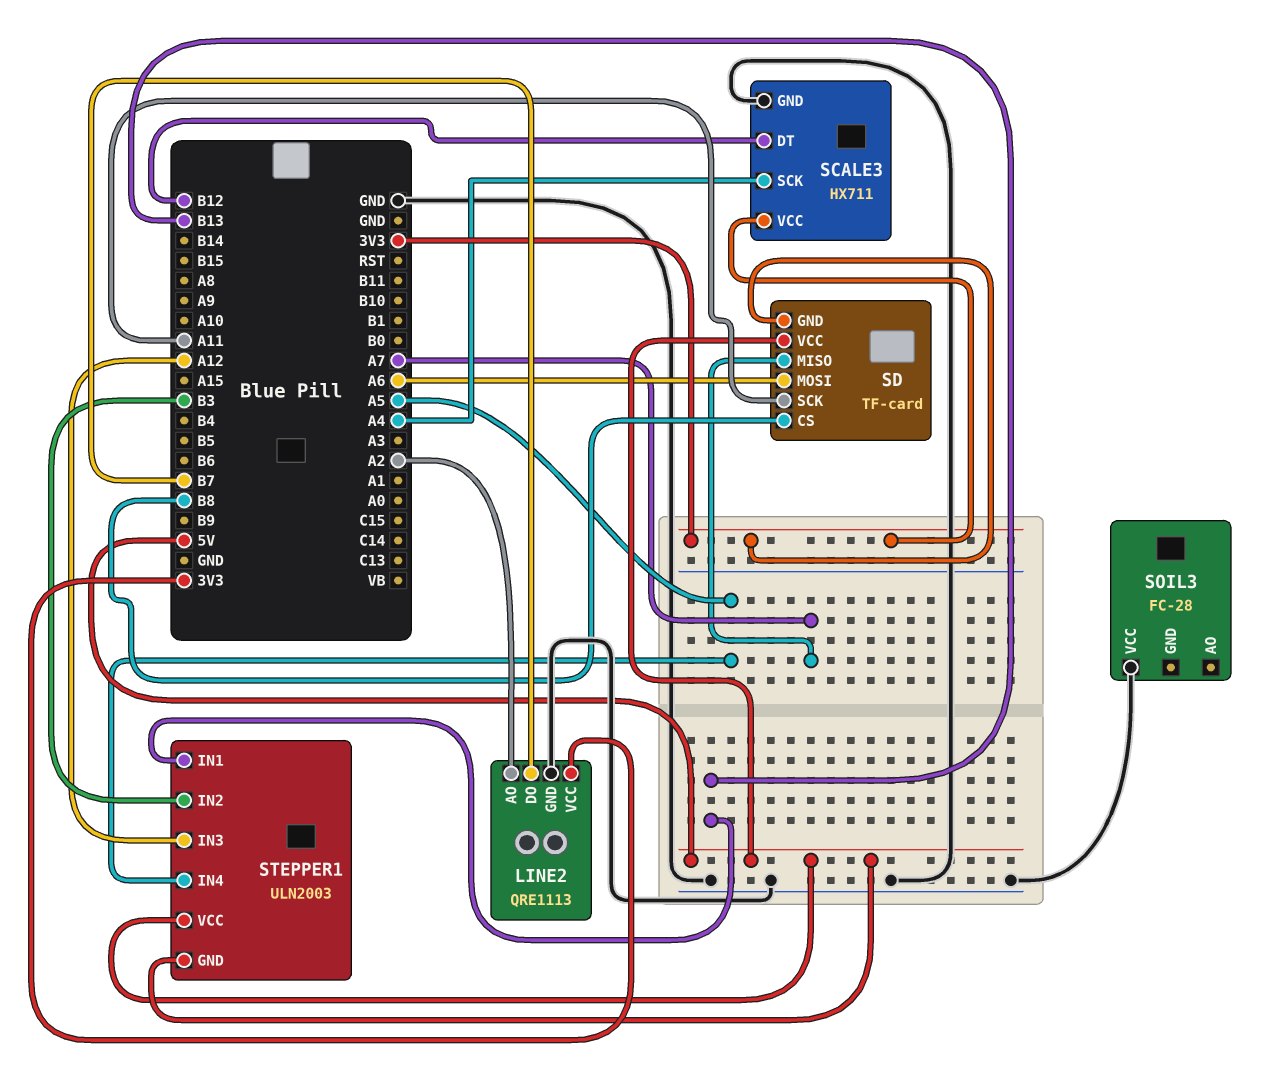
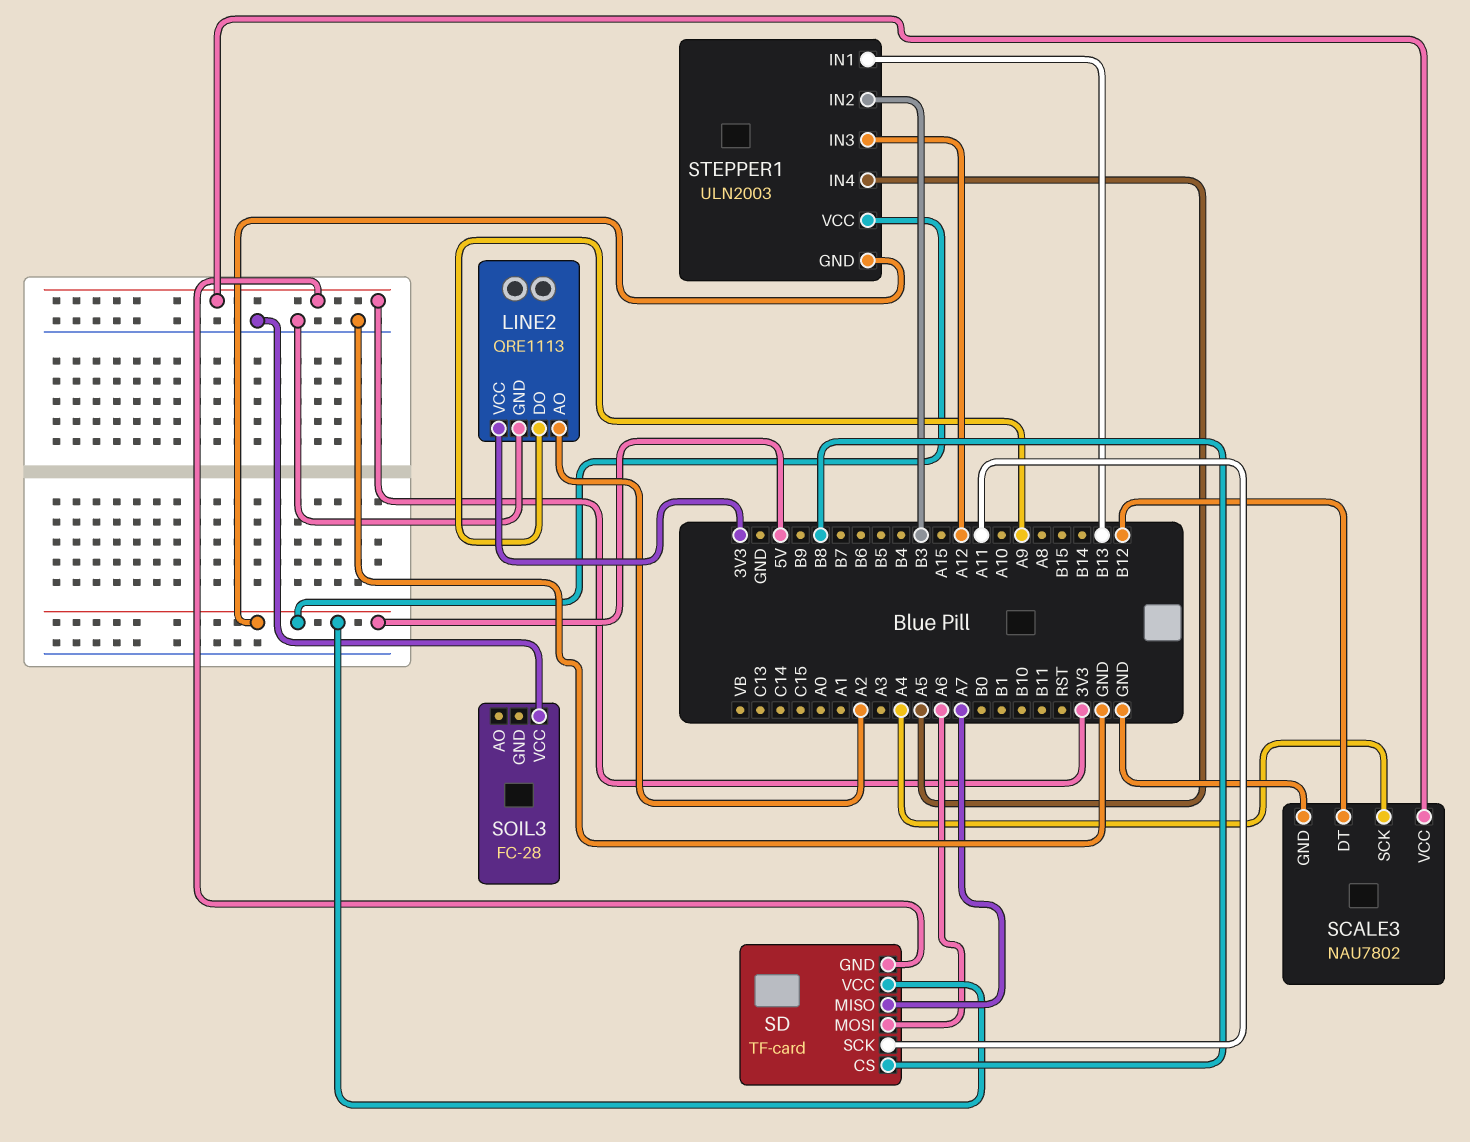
LINE2 pin DO: B7 -> A9
SCALE3: HX711 -> NAU7802

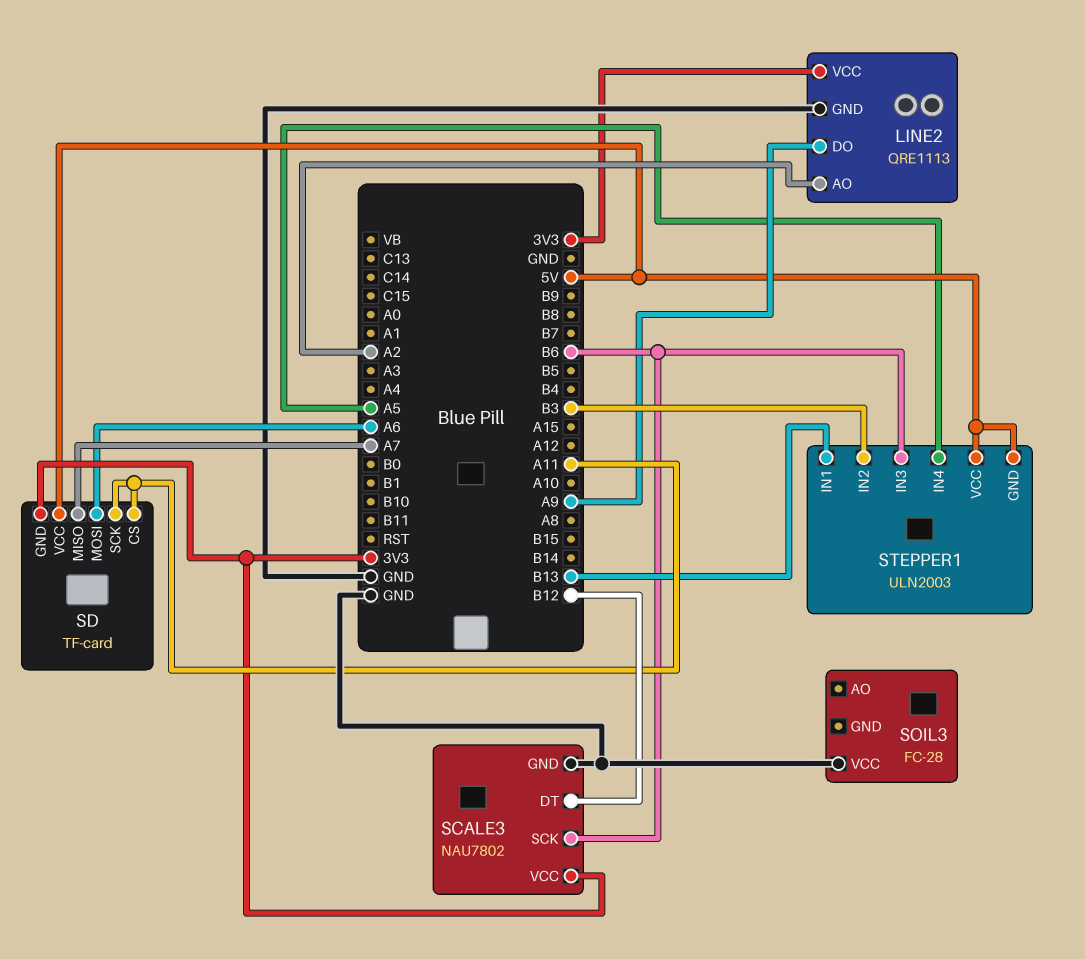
SCALE3 pin SCK: A4 -> B6
SD pin CS: B8 -> A11
STEPPER1 pin IN3: A12 -> B6

